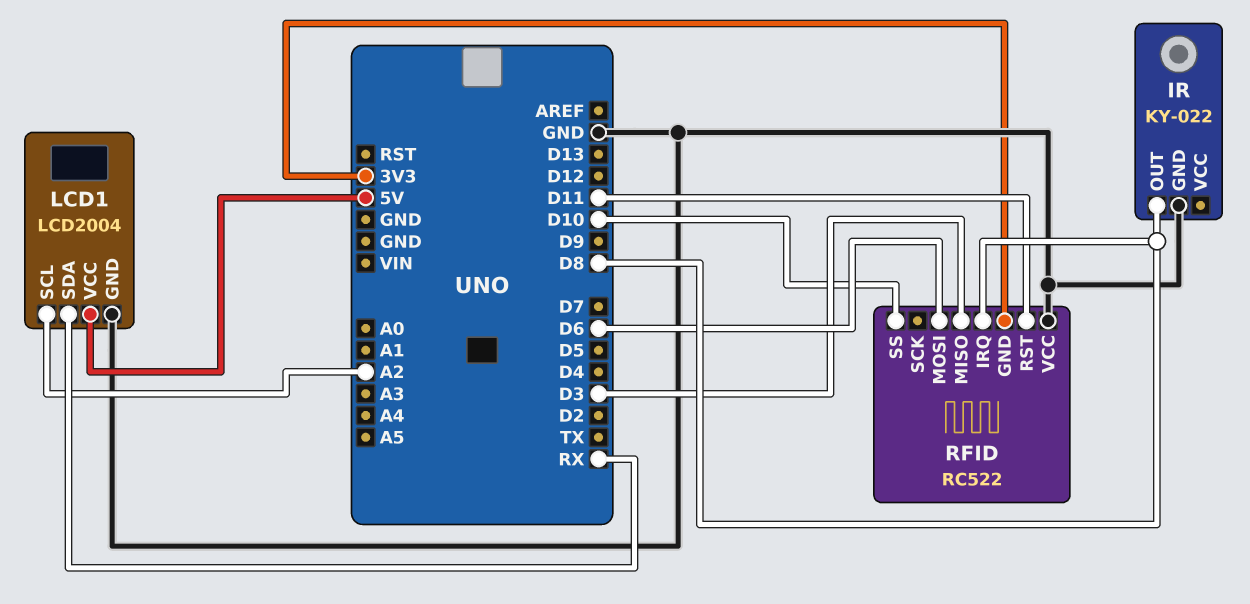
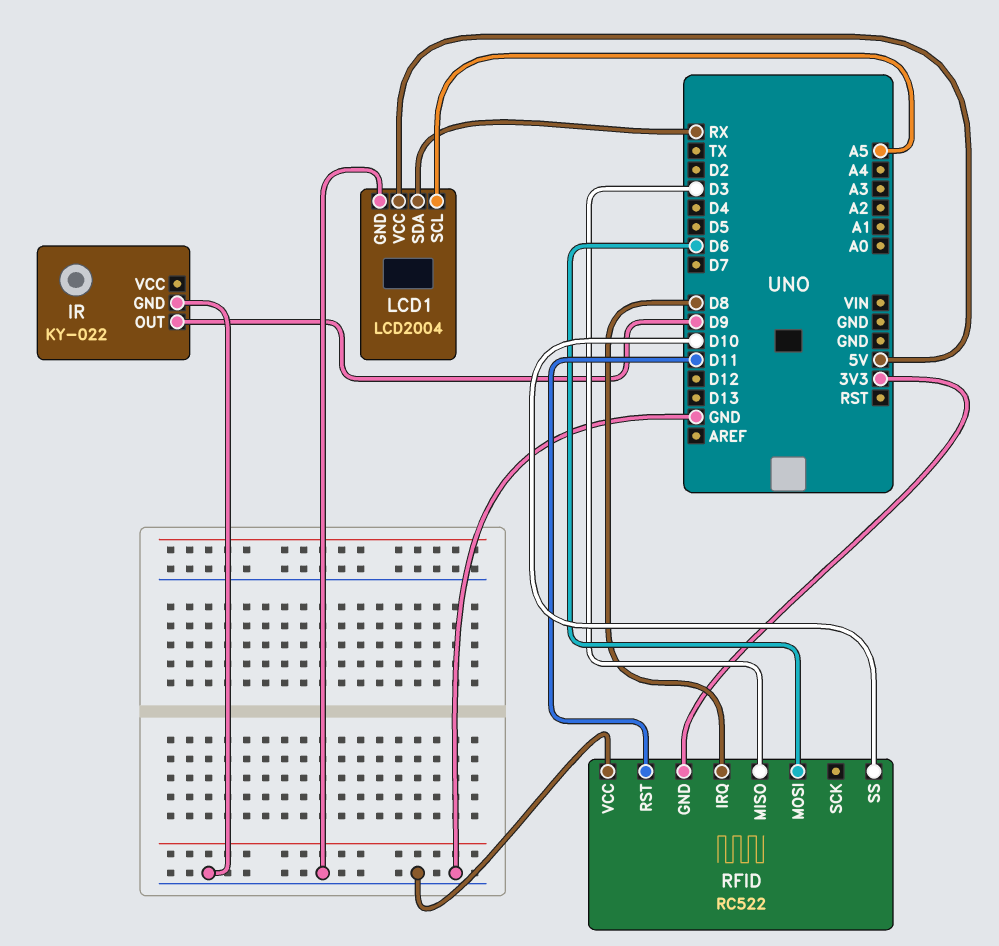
IR pin OUT: D8 -> D9
LCD1 pin SCL: A2 -> A5

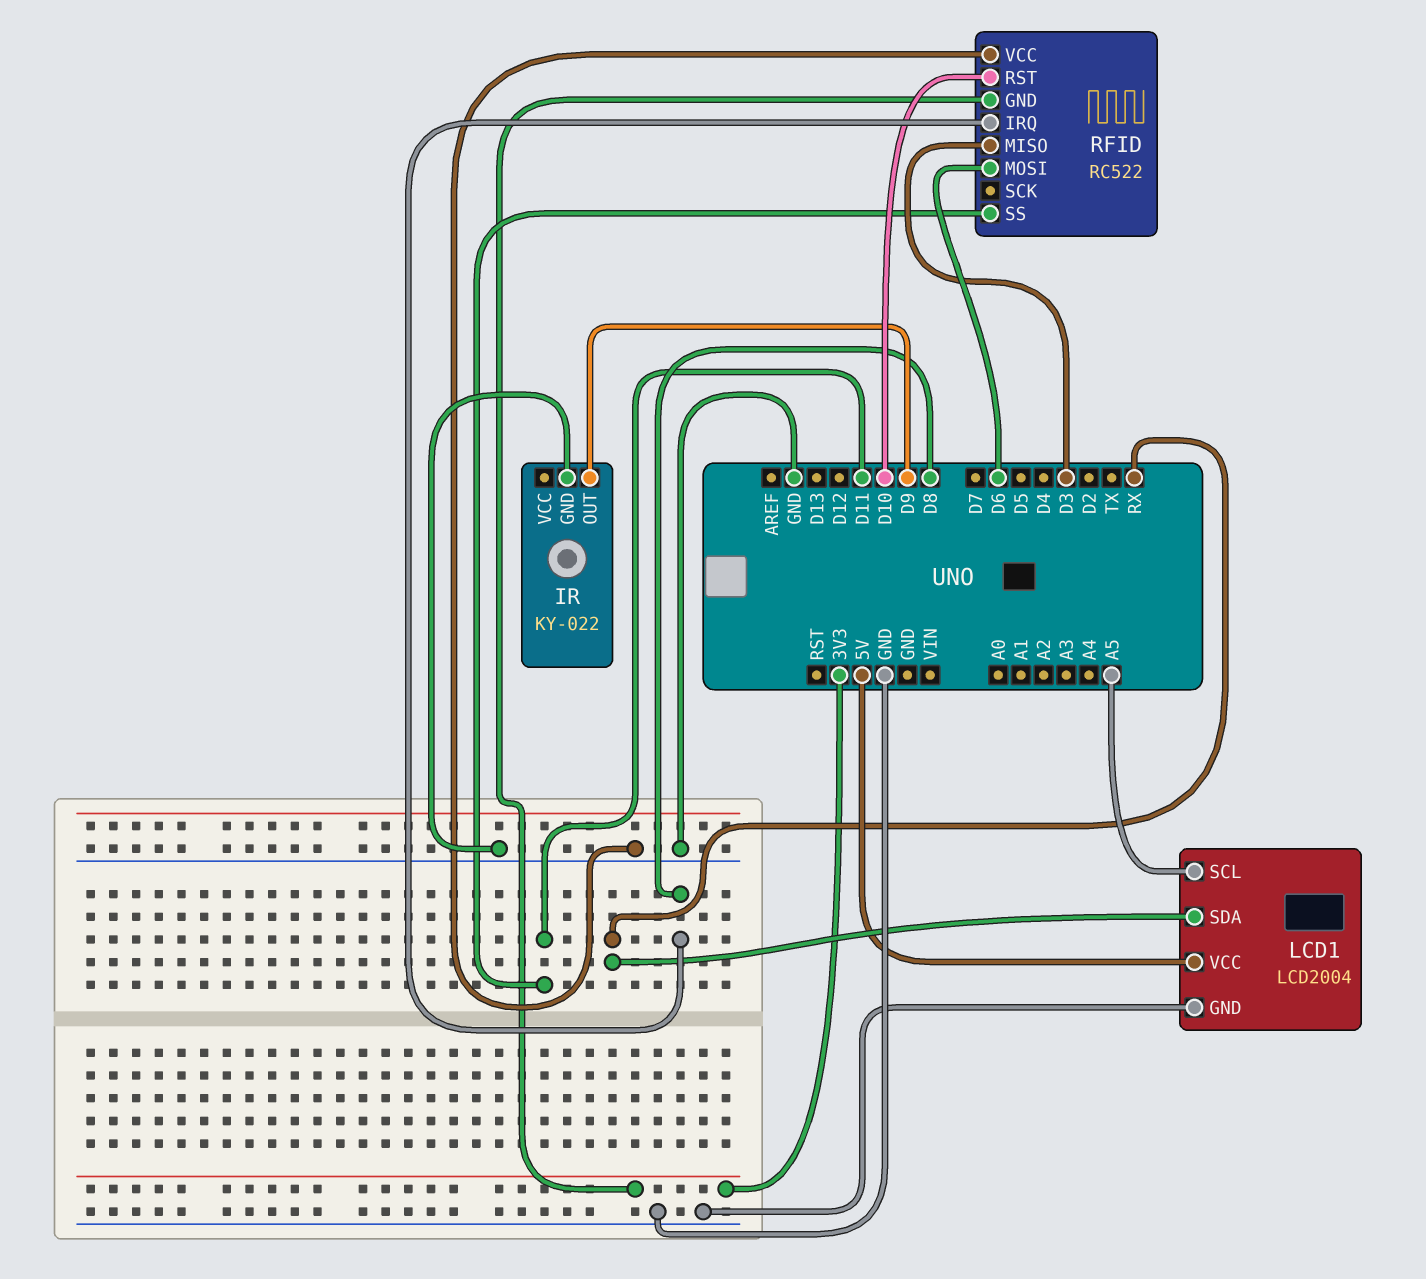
RFID pin RST: D11 -> D10
RFID pin SS: D10 -> D11

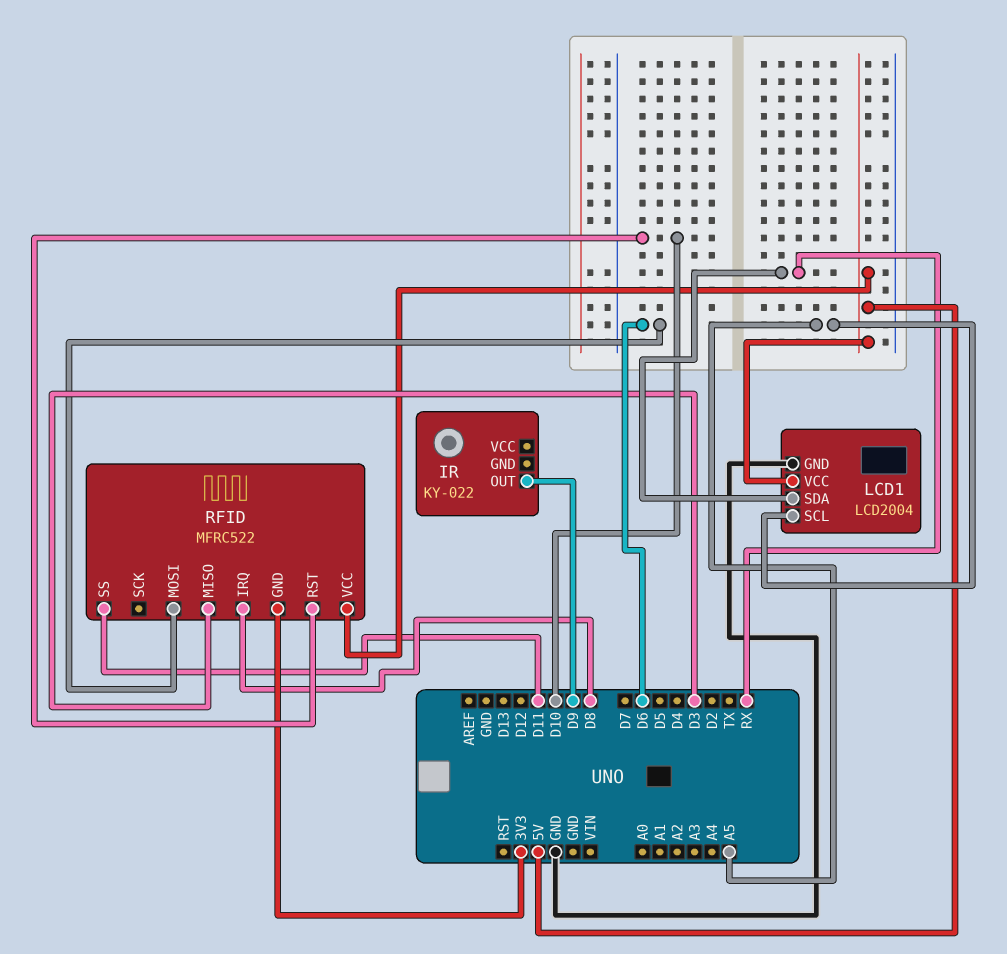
IR pin GND: GND -> none
RFID: RC522 -> MFRC522
RFID pin VCC: GND -> 5V

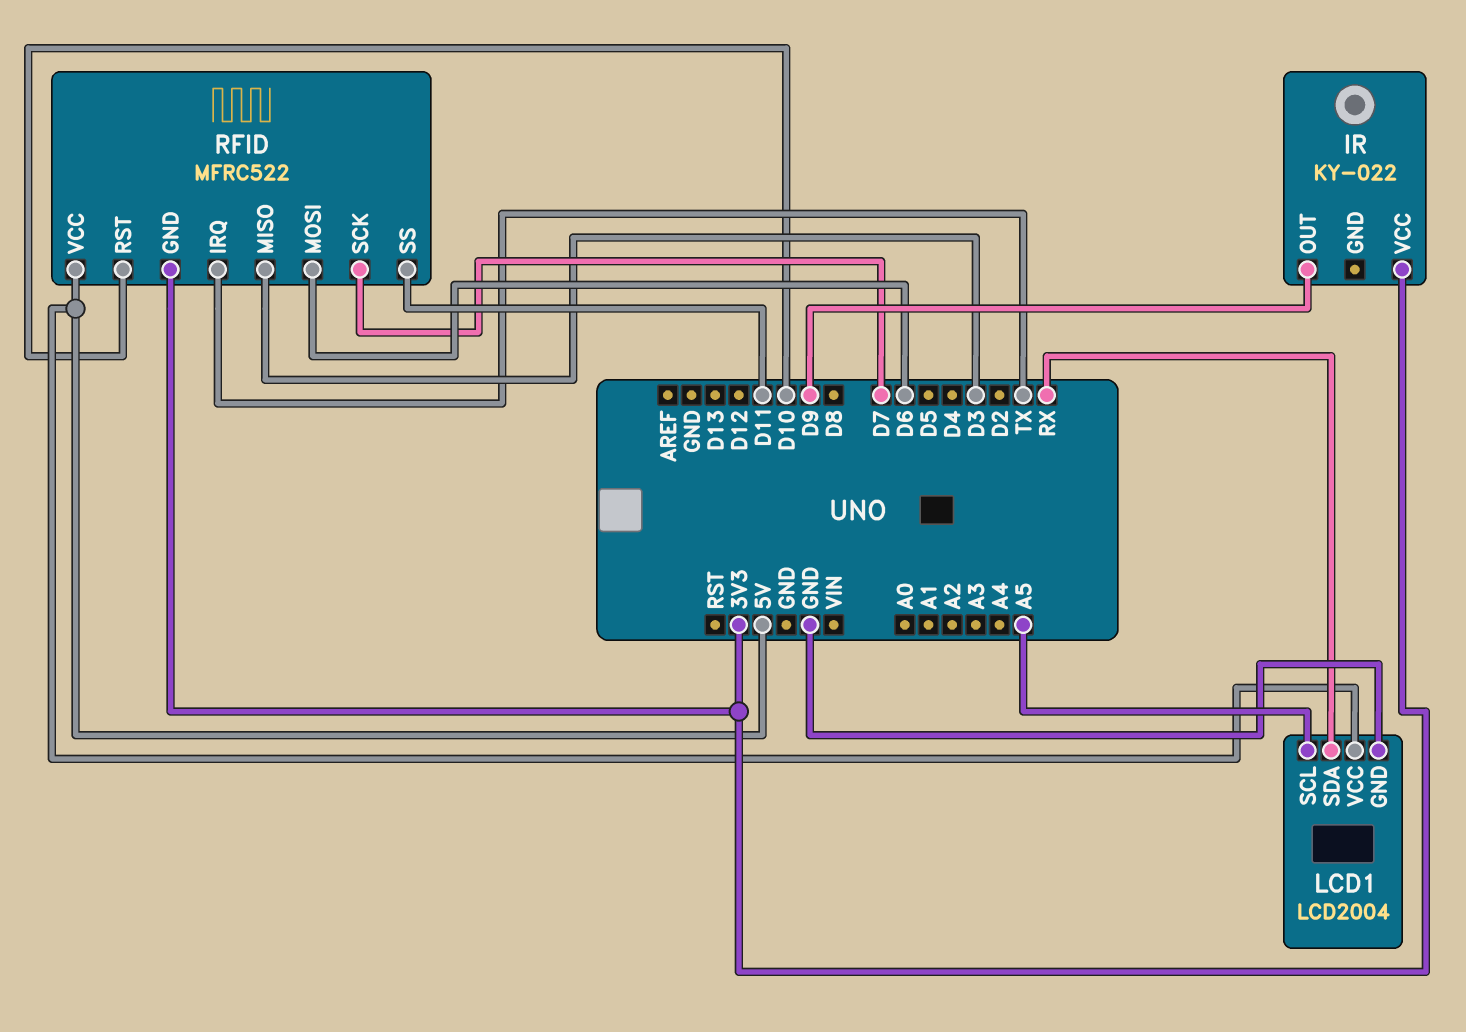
IR pin VCC: none -> 3V3
RFID pin IRQ: D8 -> TX
RFID pin SCK: none -> D7

